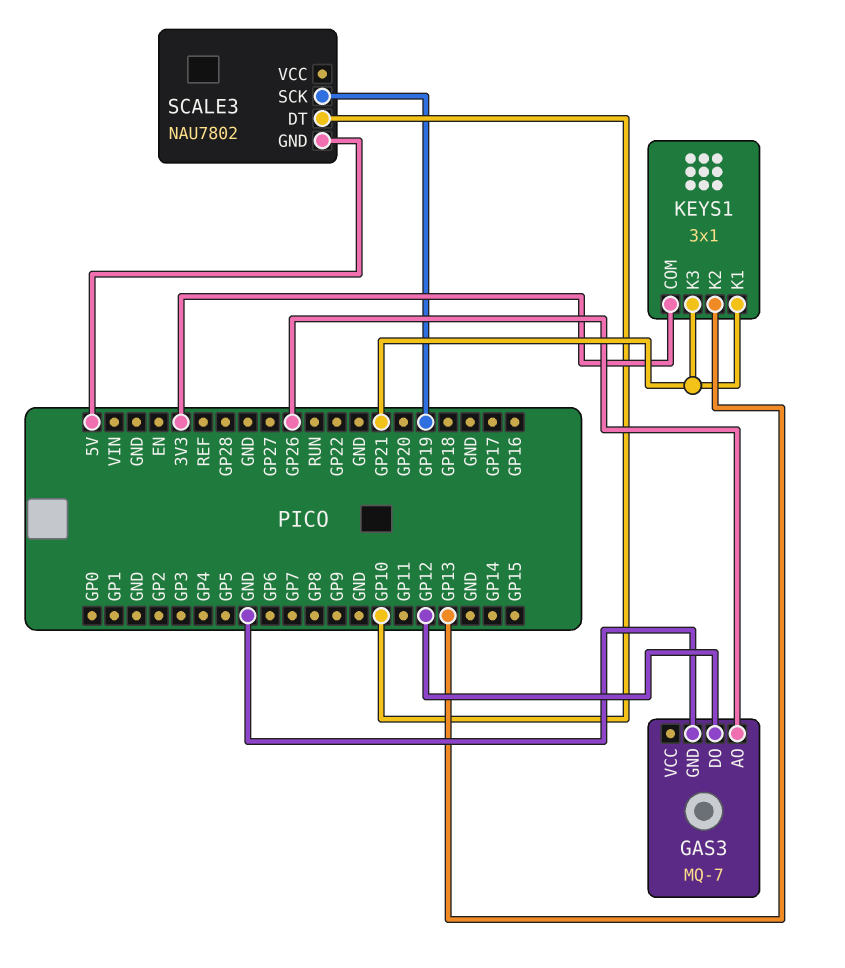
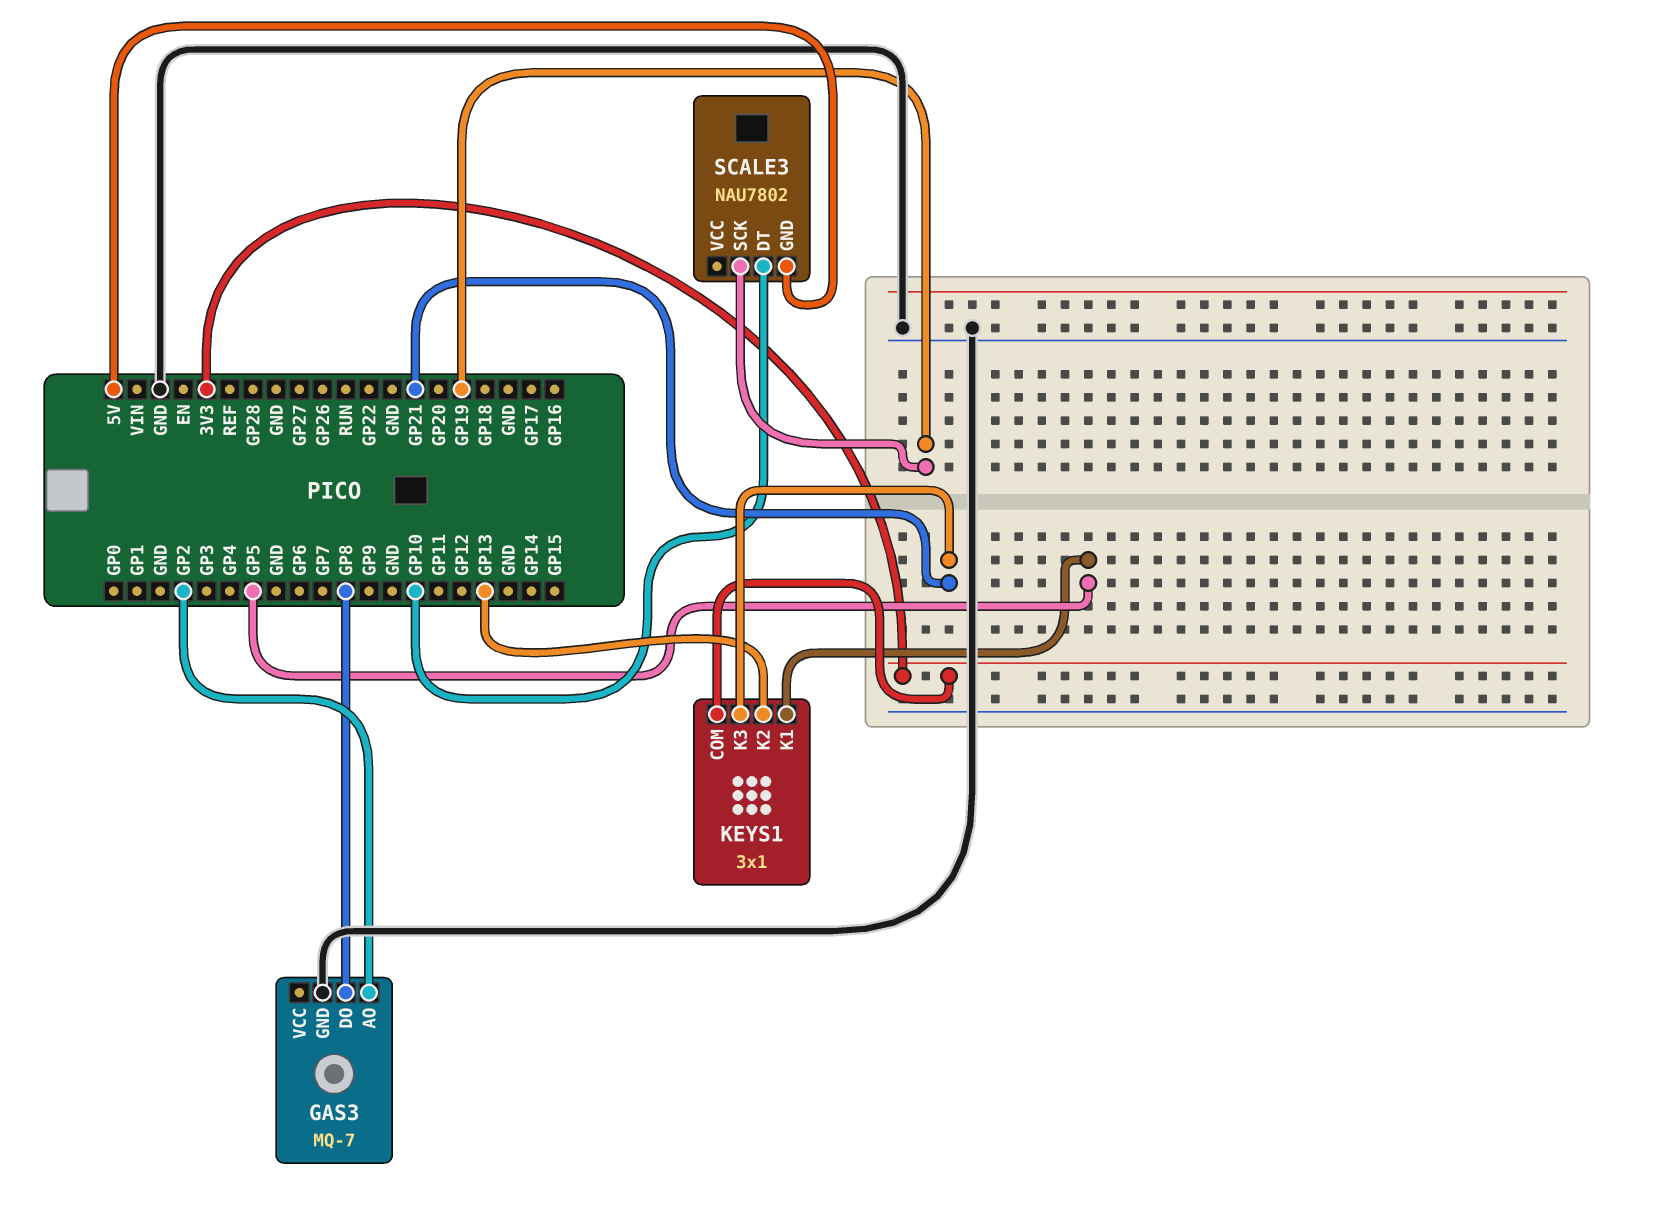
GAS3 pin AO: GP26 -> GP2
GAS3 pin DO: GP12 -> GP8
KEYS1 pin K1: GP21 -> GP5

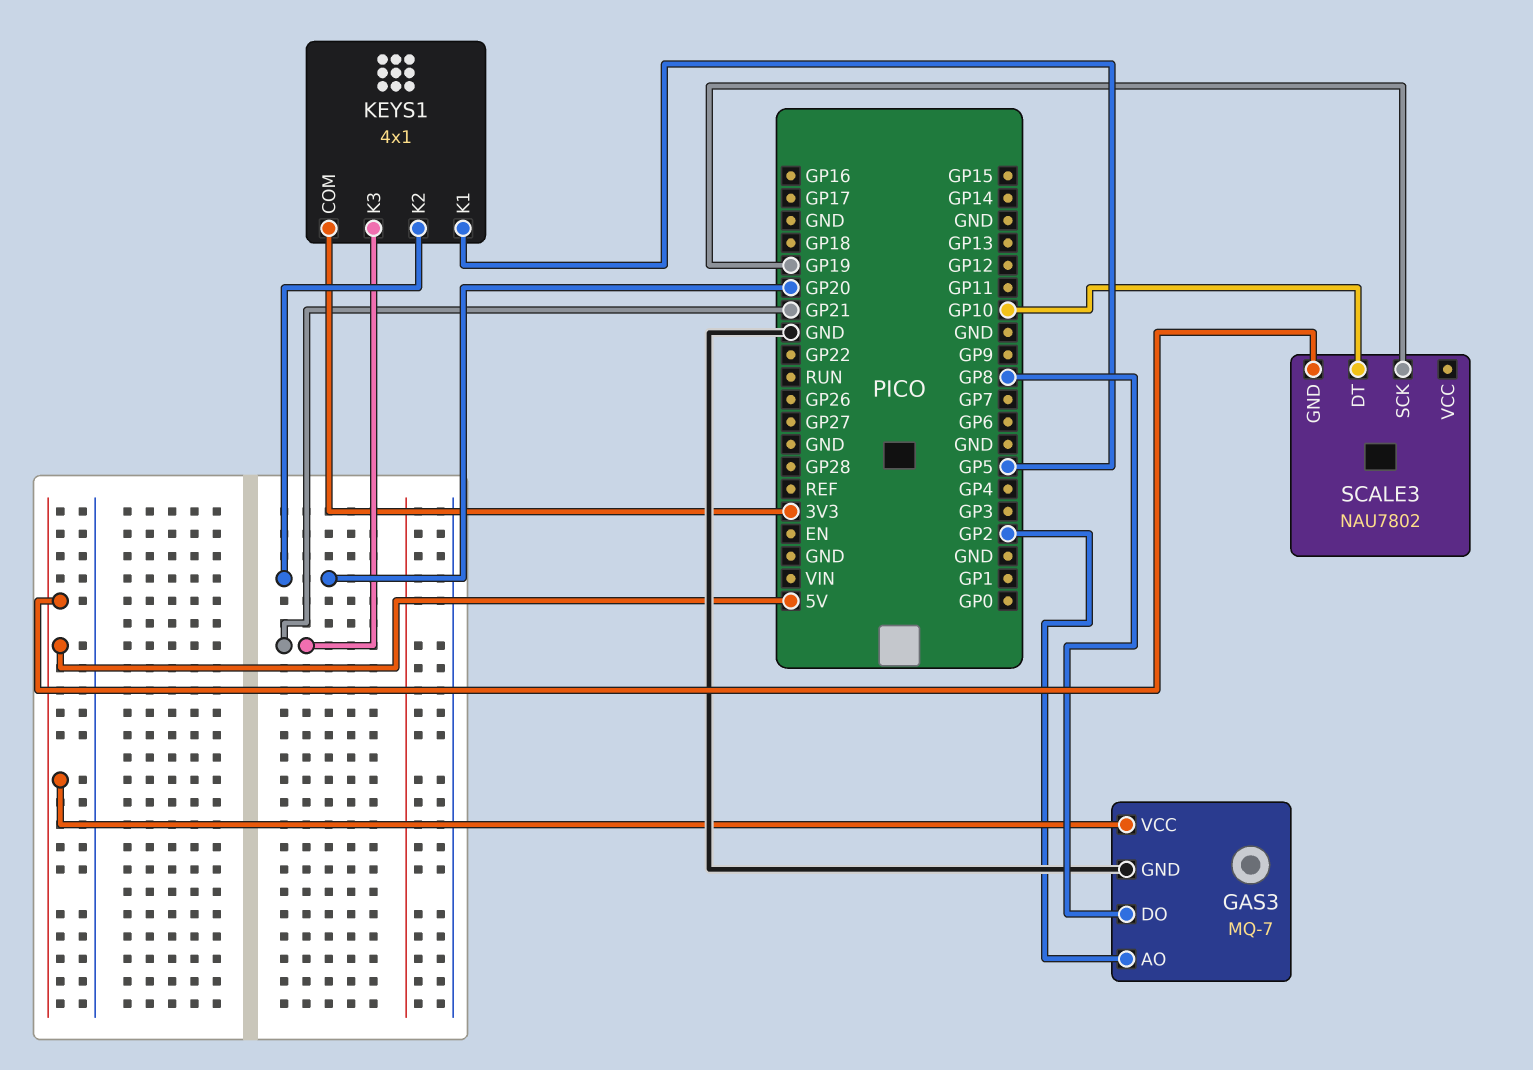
GAS3 pin VCC: none -> 5V
KEYS1: 3x1 -> 4x1
KEYS1 pin K2: GP13 -> GP20

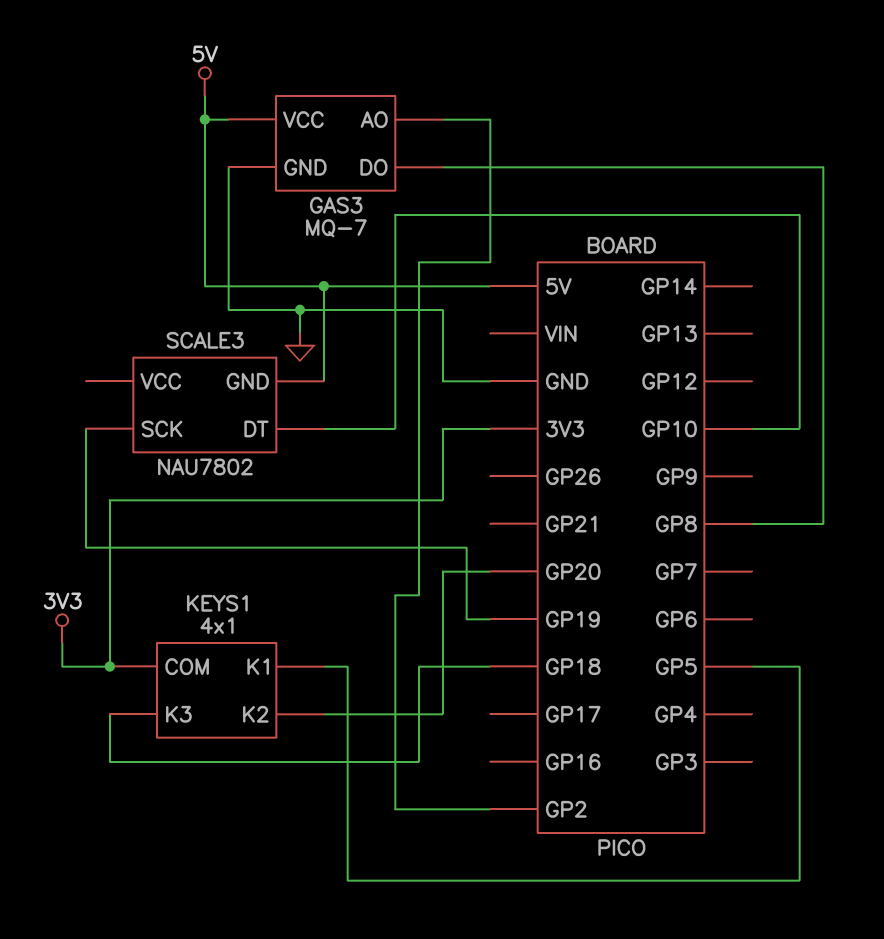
KEYS1 pin K3: GP21 -> GP18

